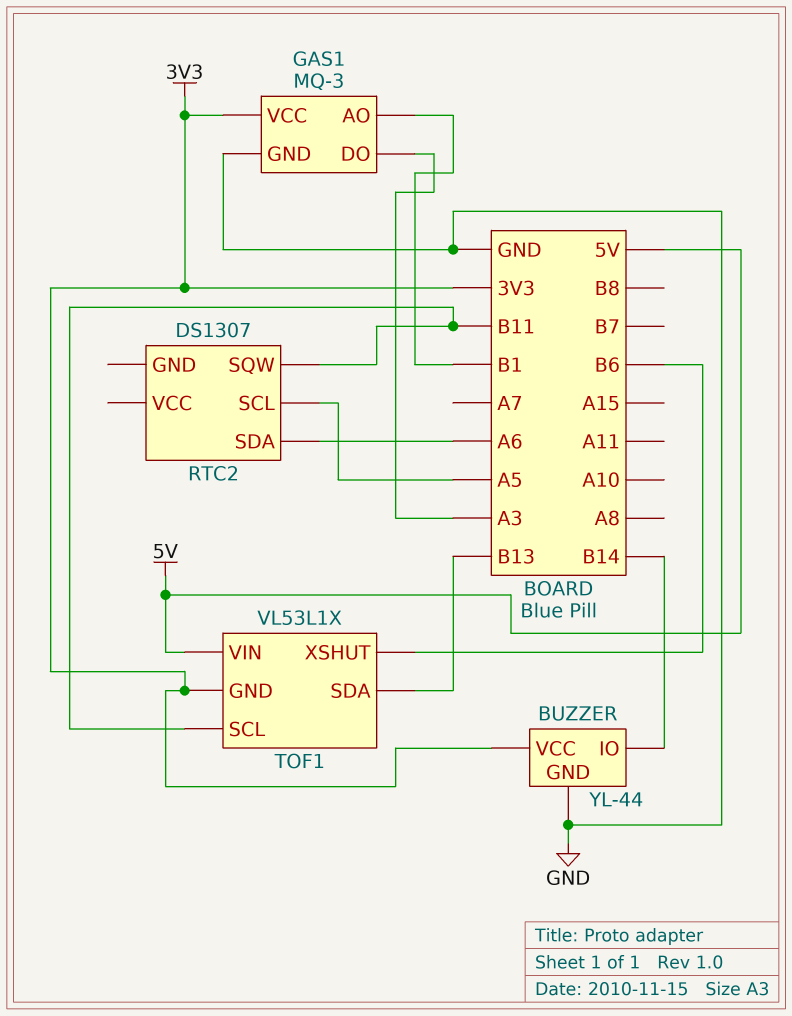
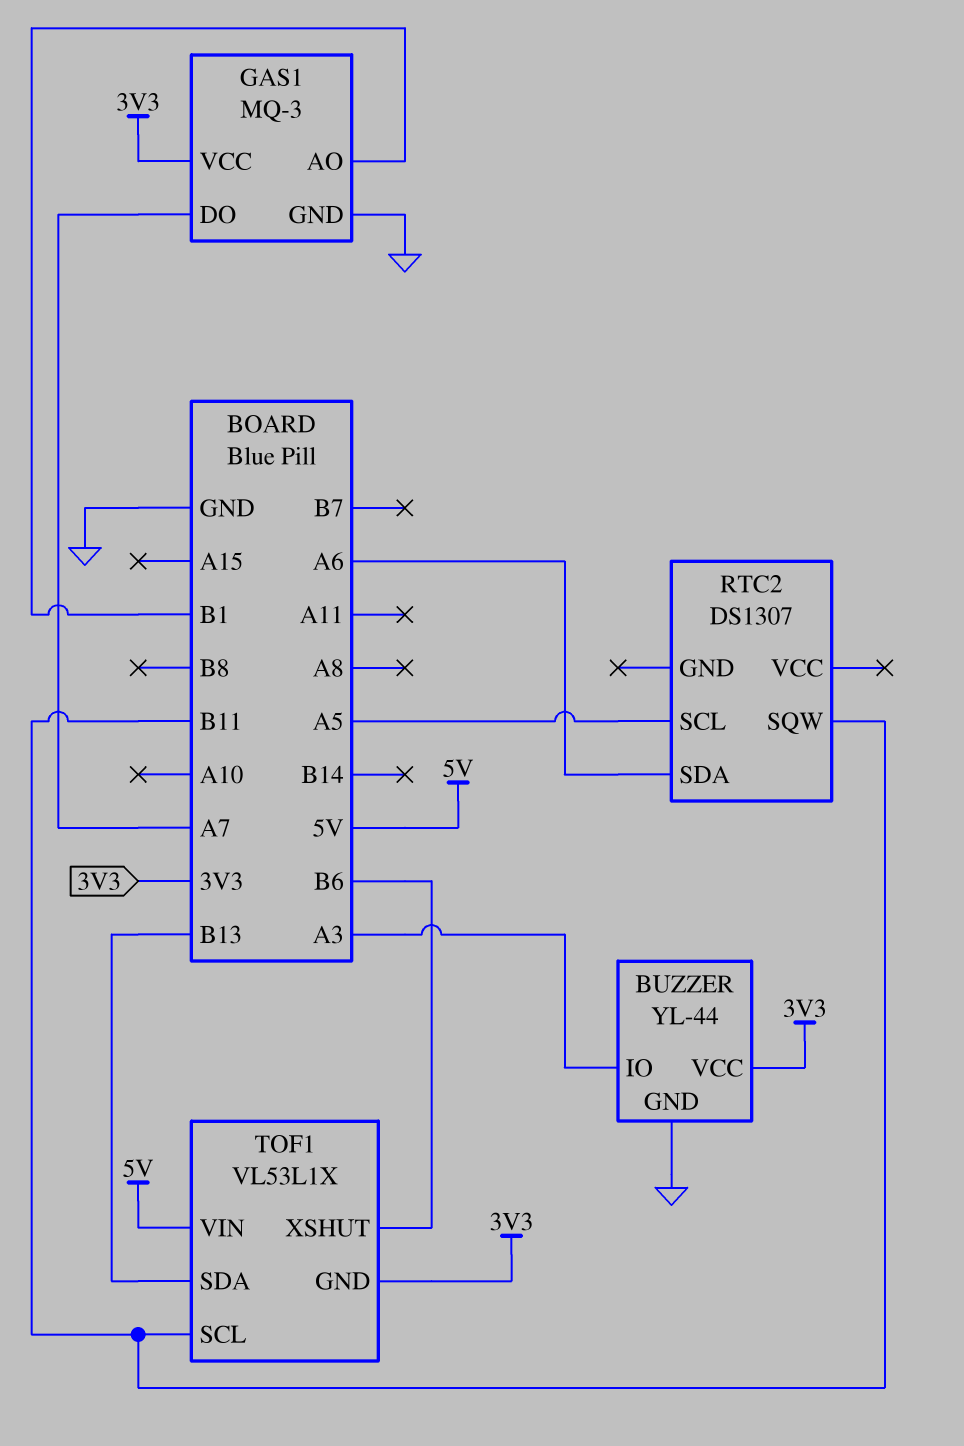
BUZZER pin IO: B14 -> A3
GAS1 pin DO: A3 -> A7

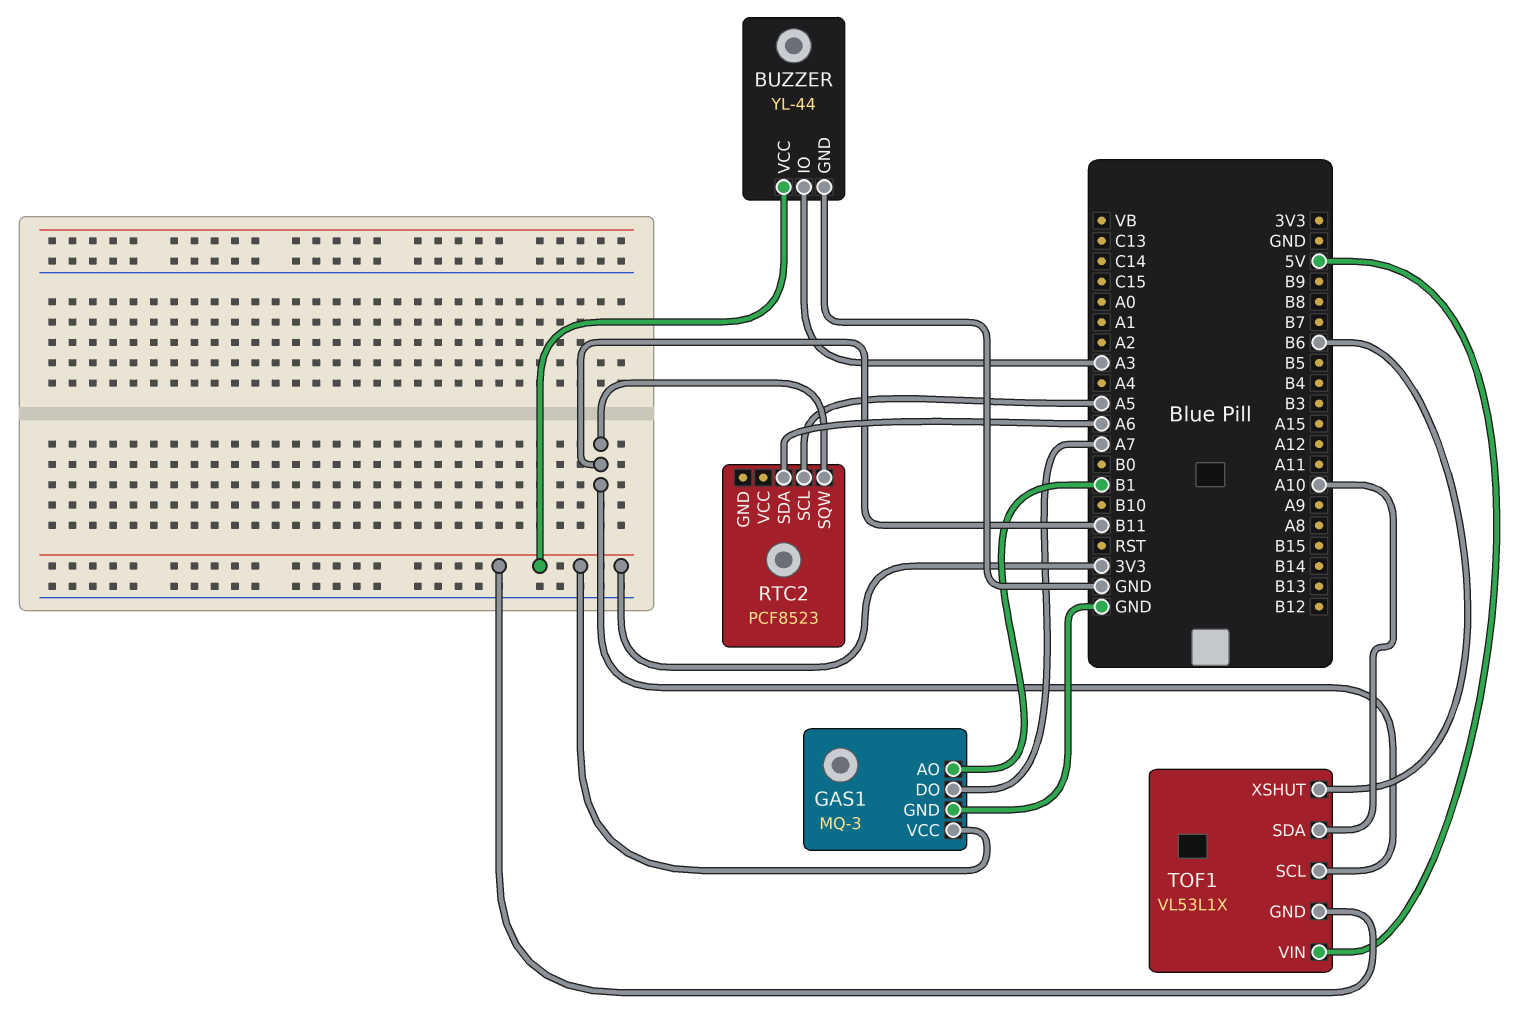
RTC2: DS1307 -> PCF8523
TOF1 pin SDA: B13 -> A10

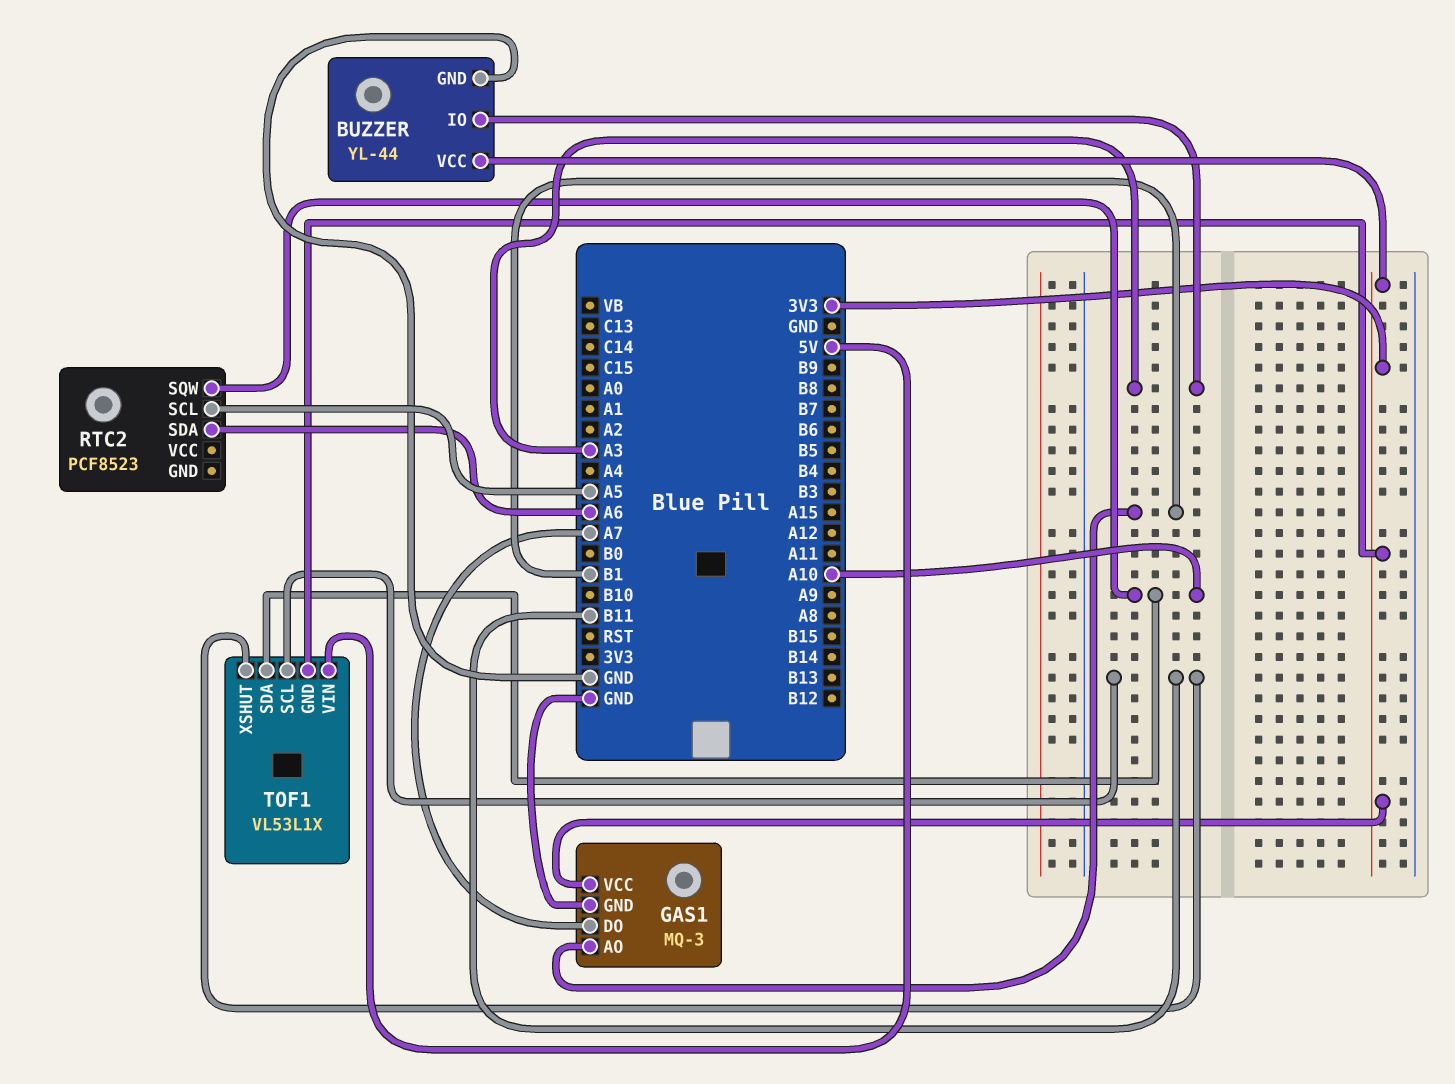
RTC2 pin SQW: B11 -> A10
TOF1 pin XSHUT: B6 -> B11

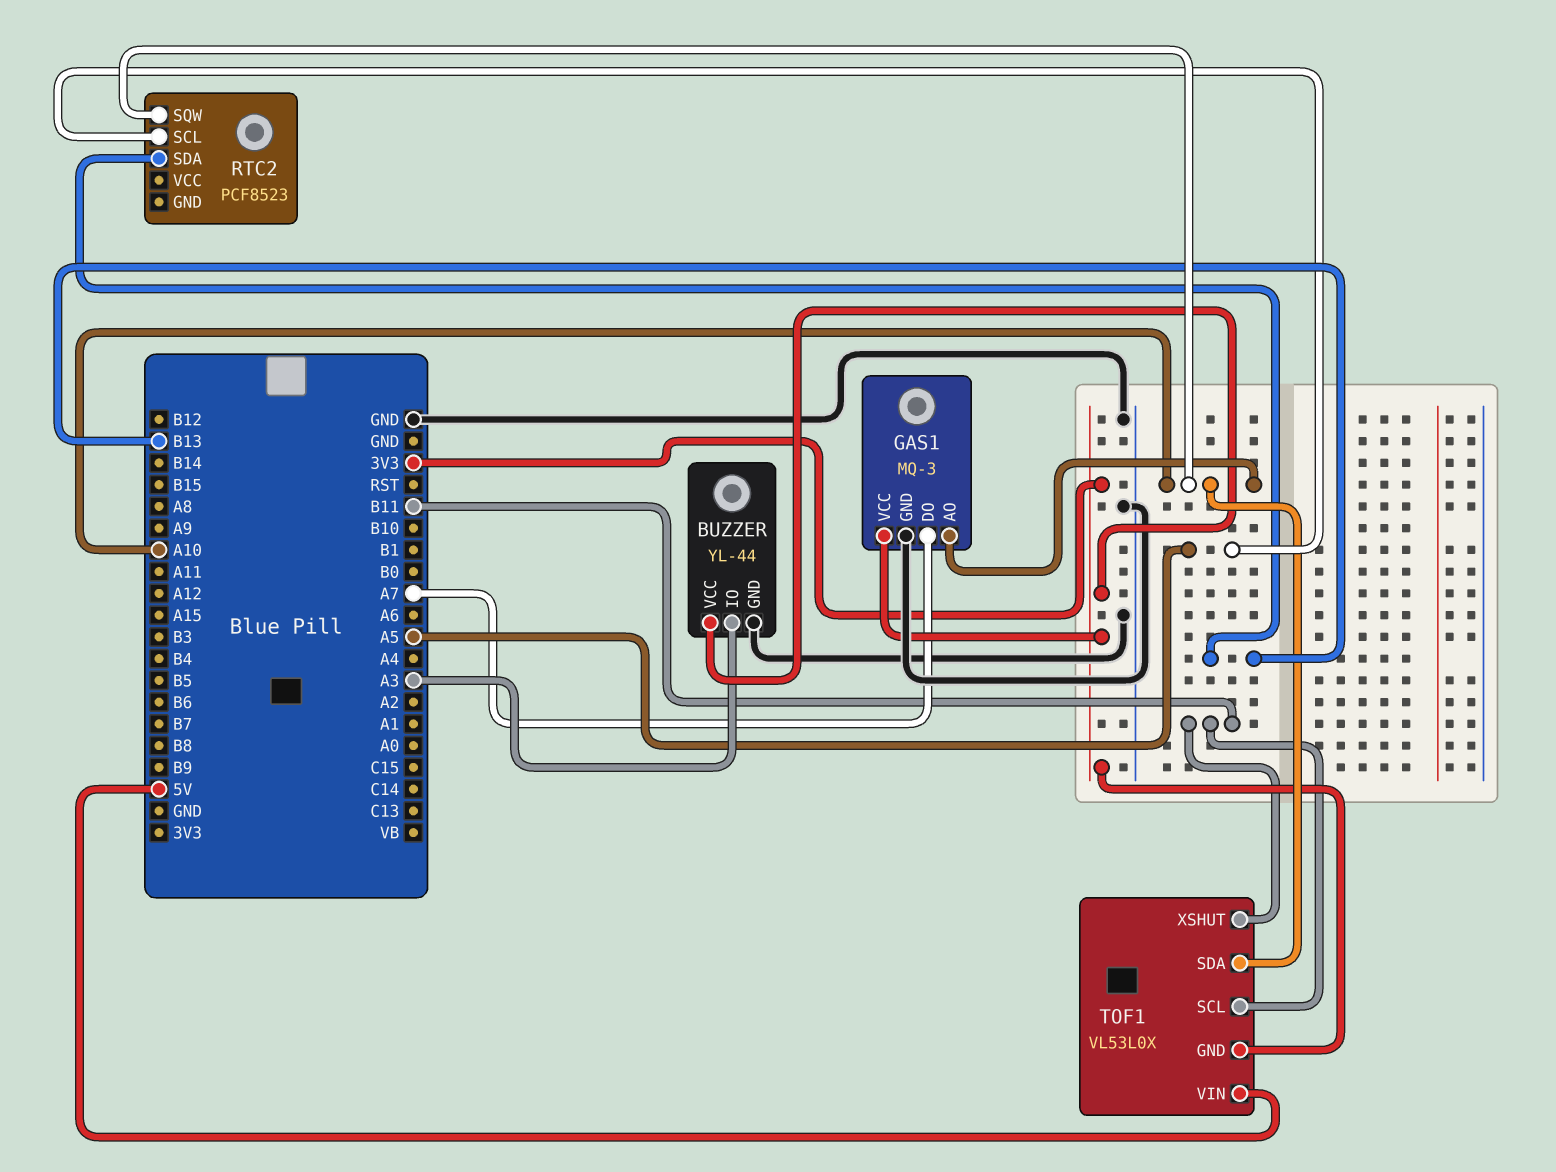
GAS1 pin AO: B1 -> A10
RTC2 pin SDA: A6 -> B13
TOF1: VL53L1X -> VL53L0X

